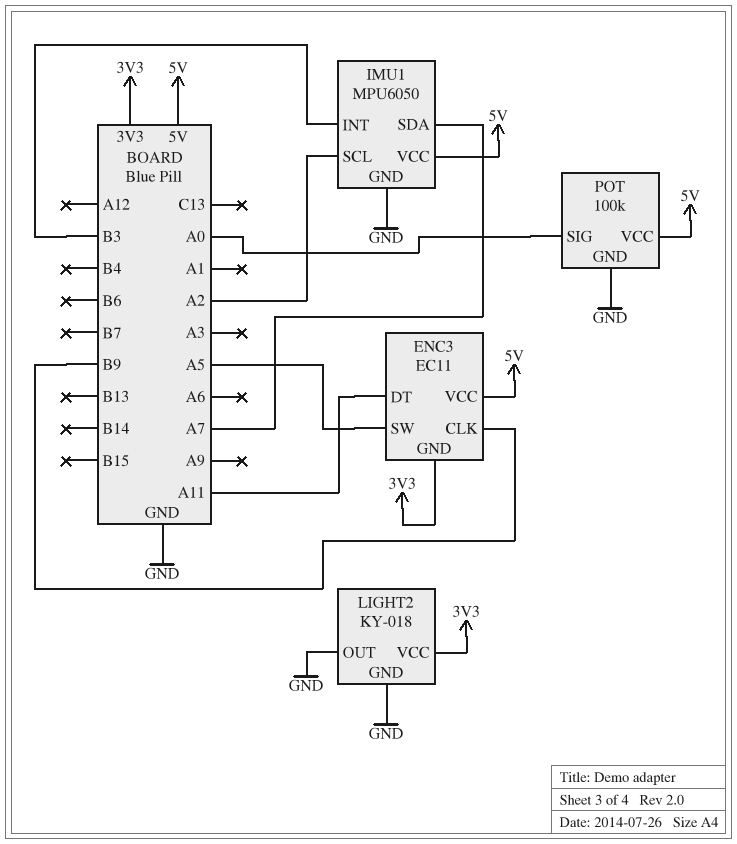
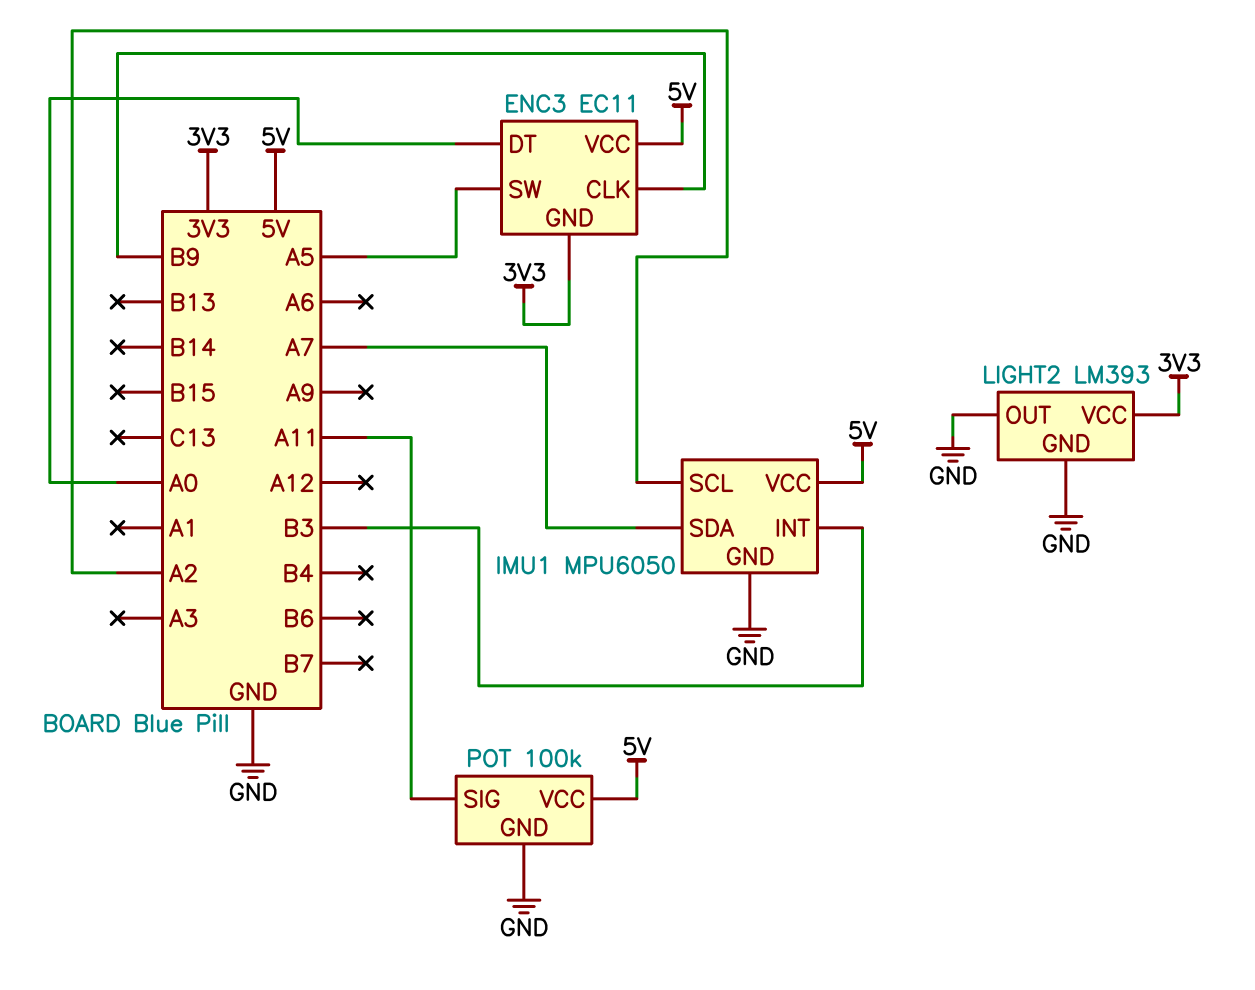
ENC3 pin DT: A11 -> A0
LIGHT2: KY-018 -> LM393
POT pin SIG: A0 -> A11

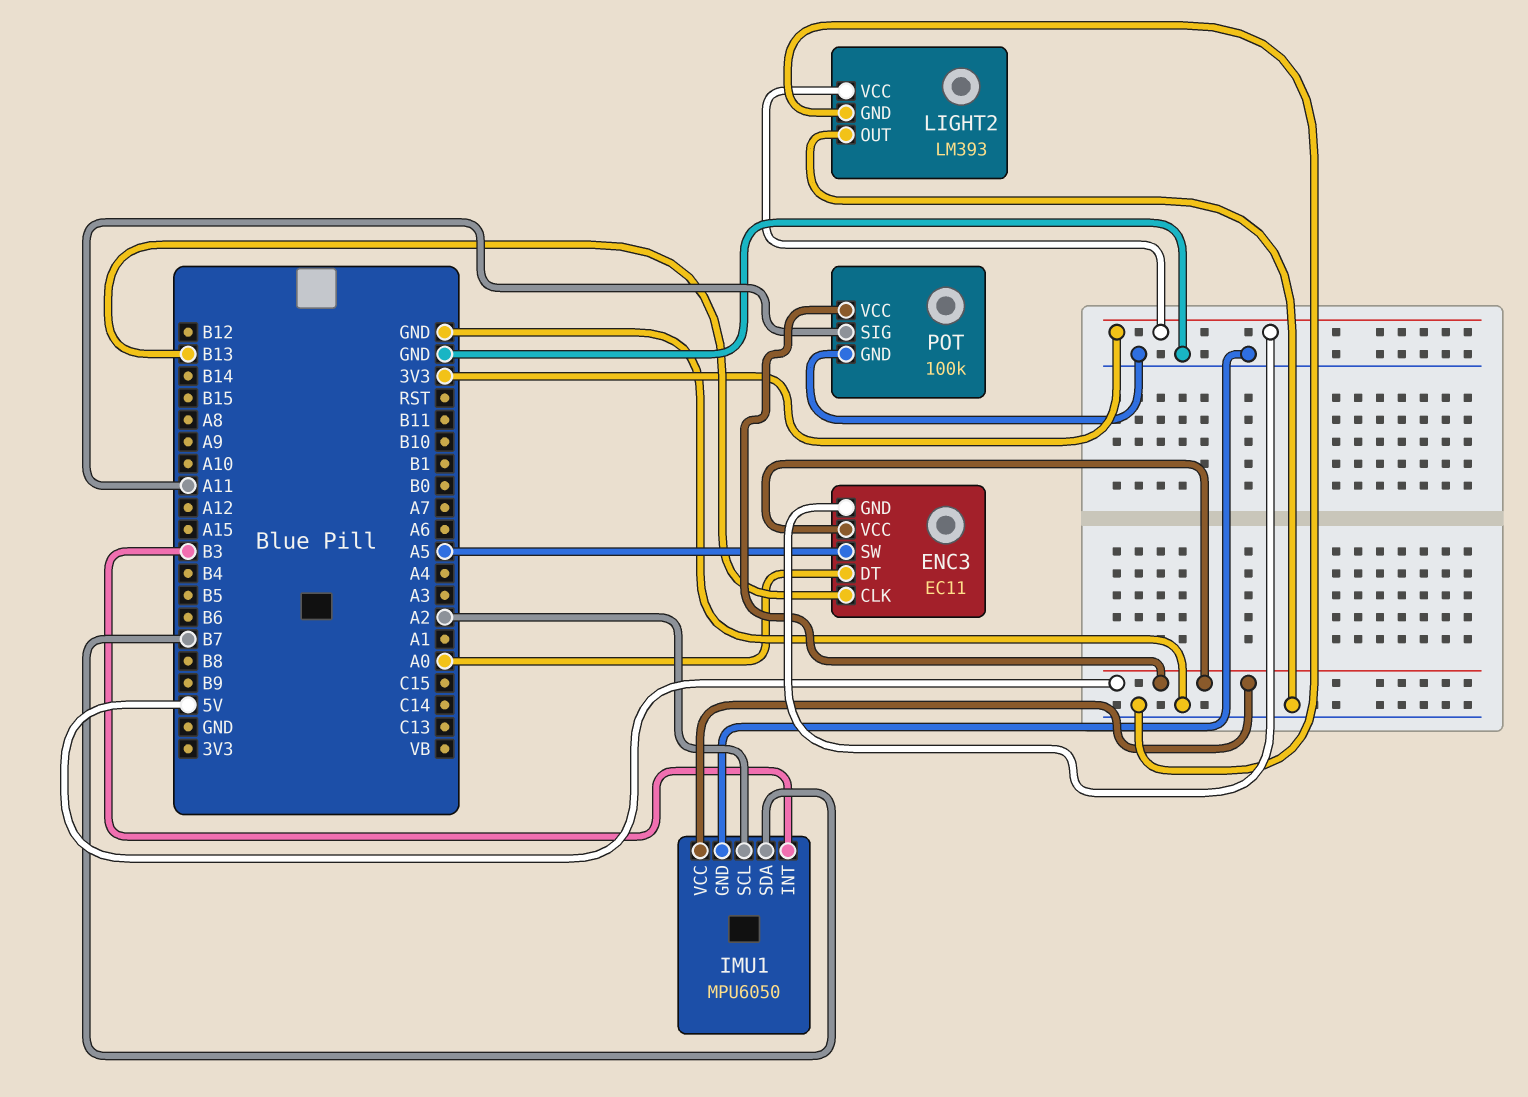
ENC3 pin CLK: B9 -> B13
IMU1 pin SDA: A7 -> B7

